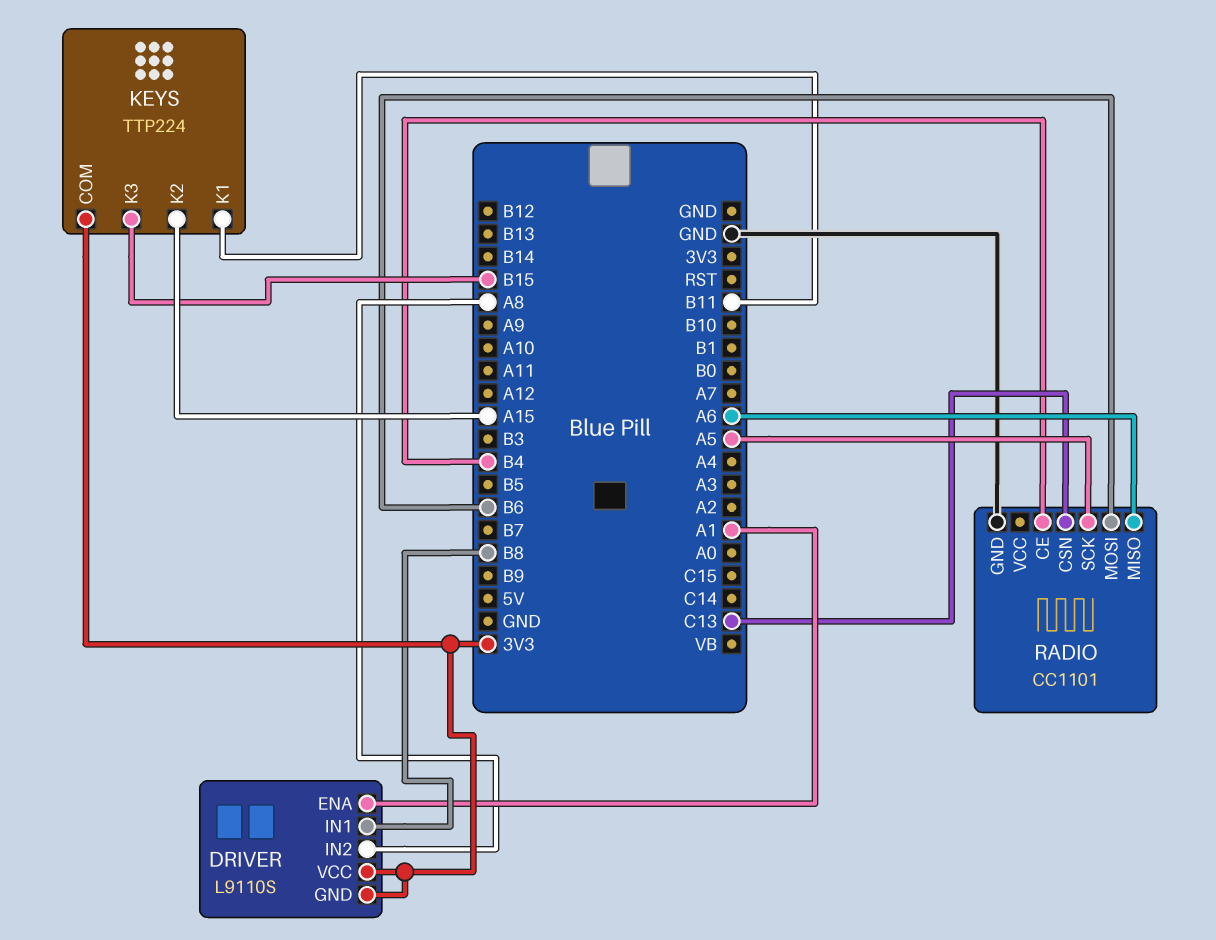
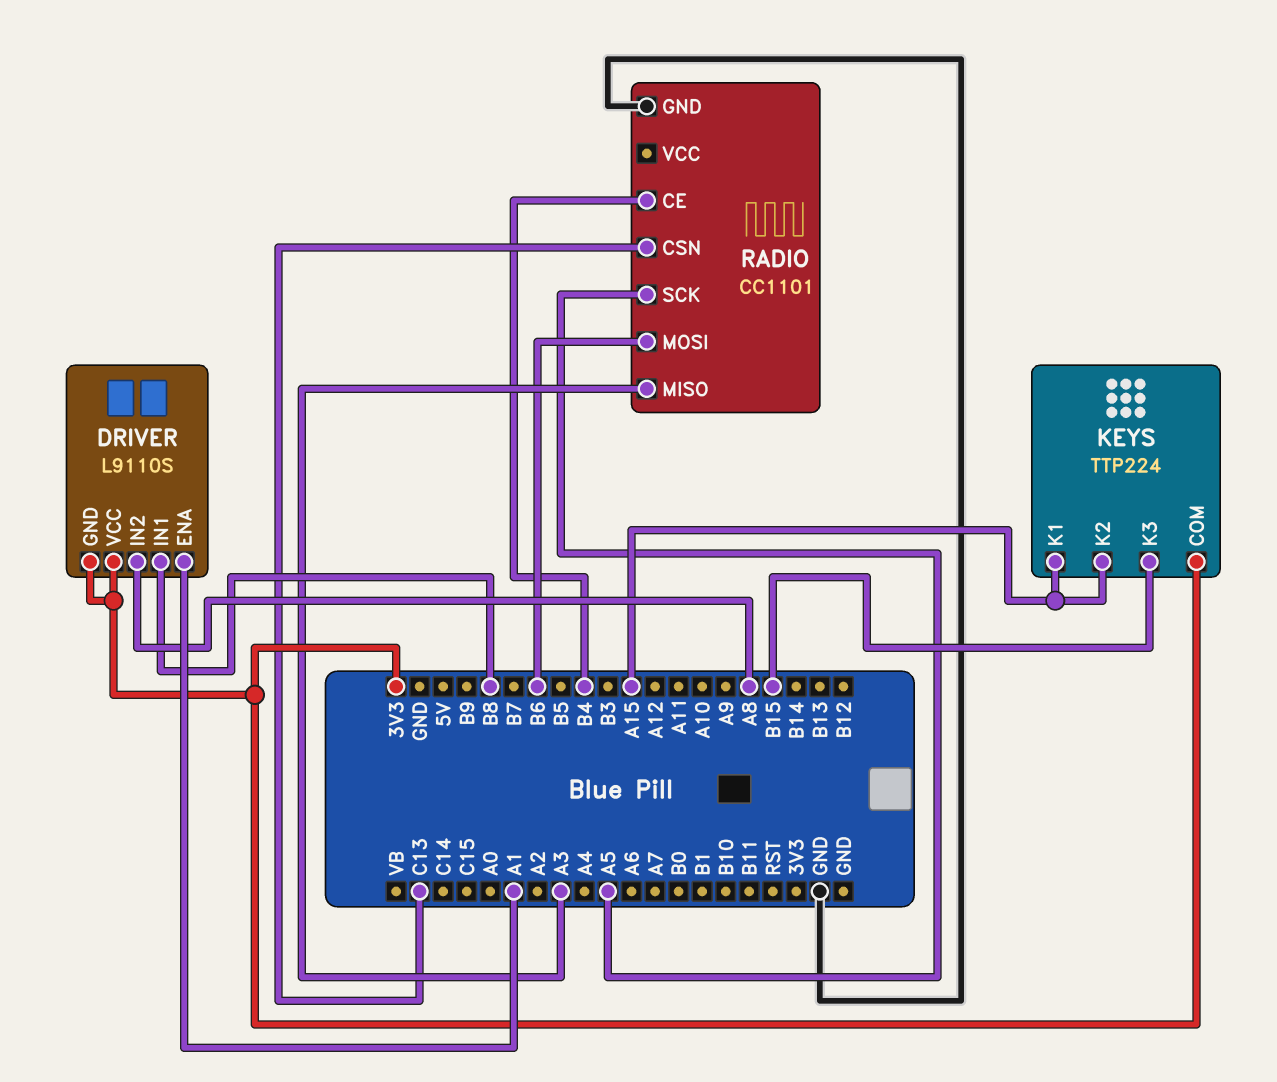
KEYS pin K1: B11 -> A15
RADIO pin MISO: A6 -> A3

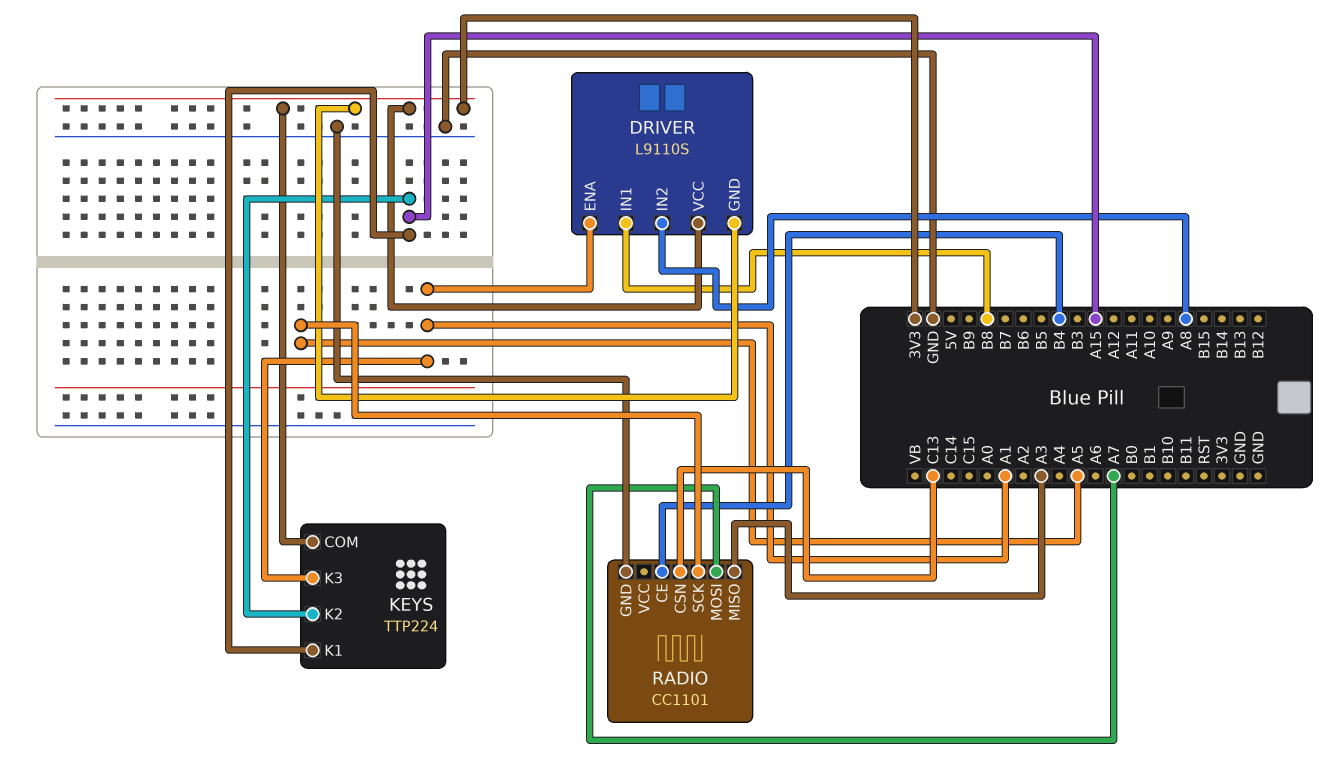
KEYS pin K3: B15 -> A1
RADIO pin MOSI: B6 -> A7

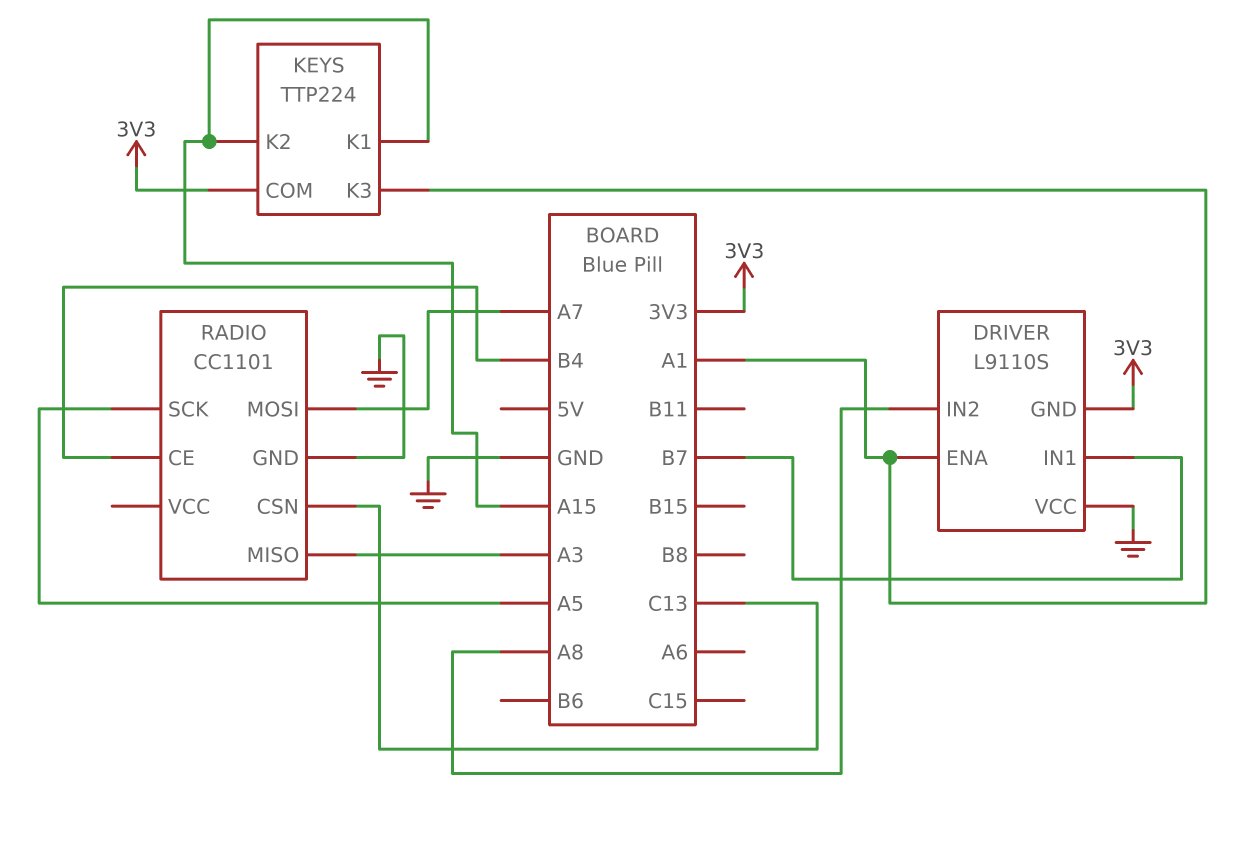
DRIVER pin IN1: B8 -> B7
DRIVER pin VCC: 3V3 -> GND

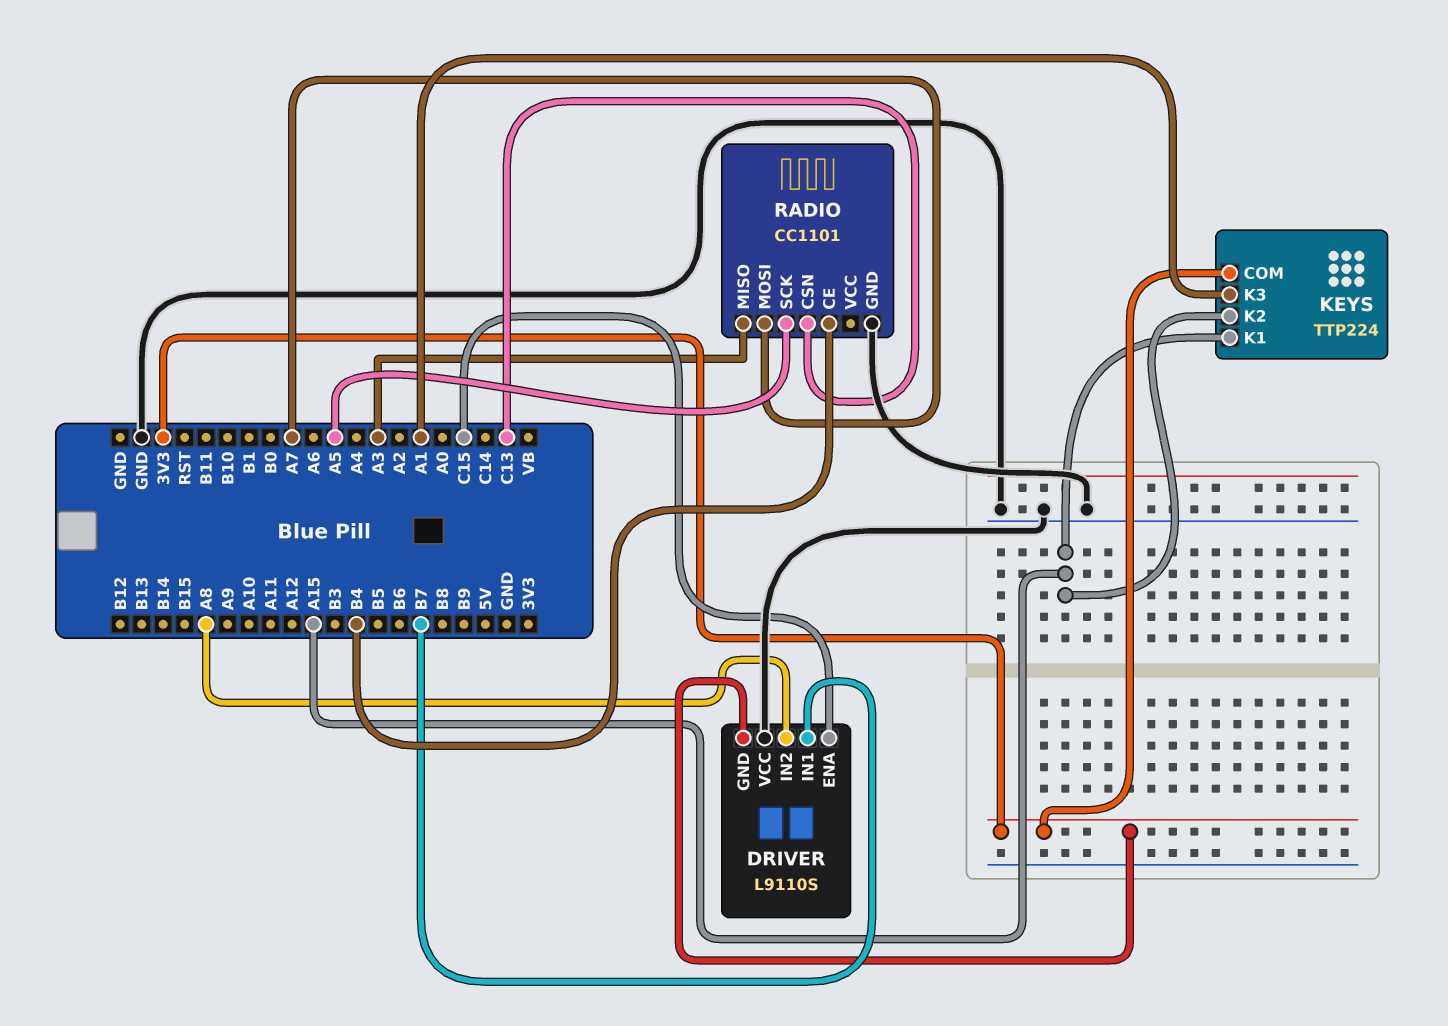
DRIVER pin ENA: A1 -> C15

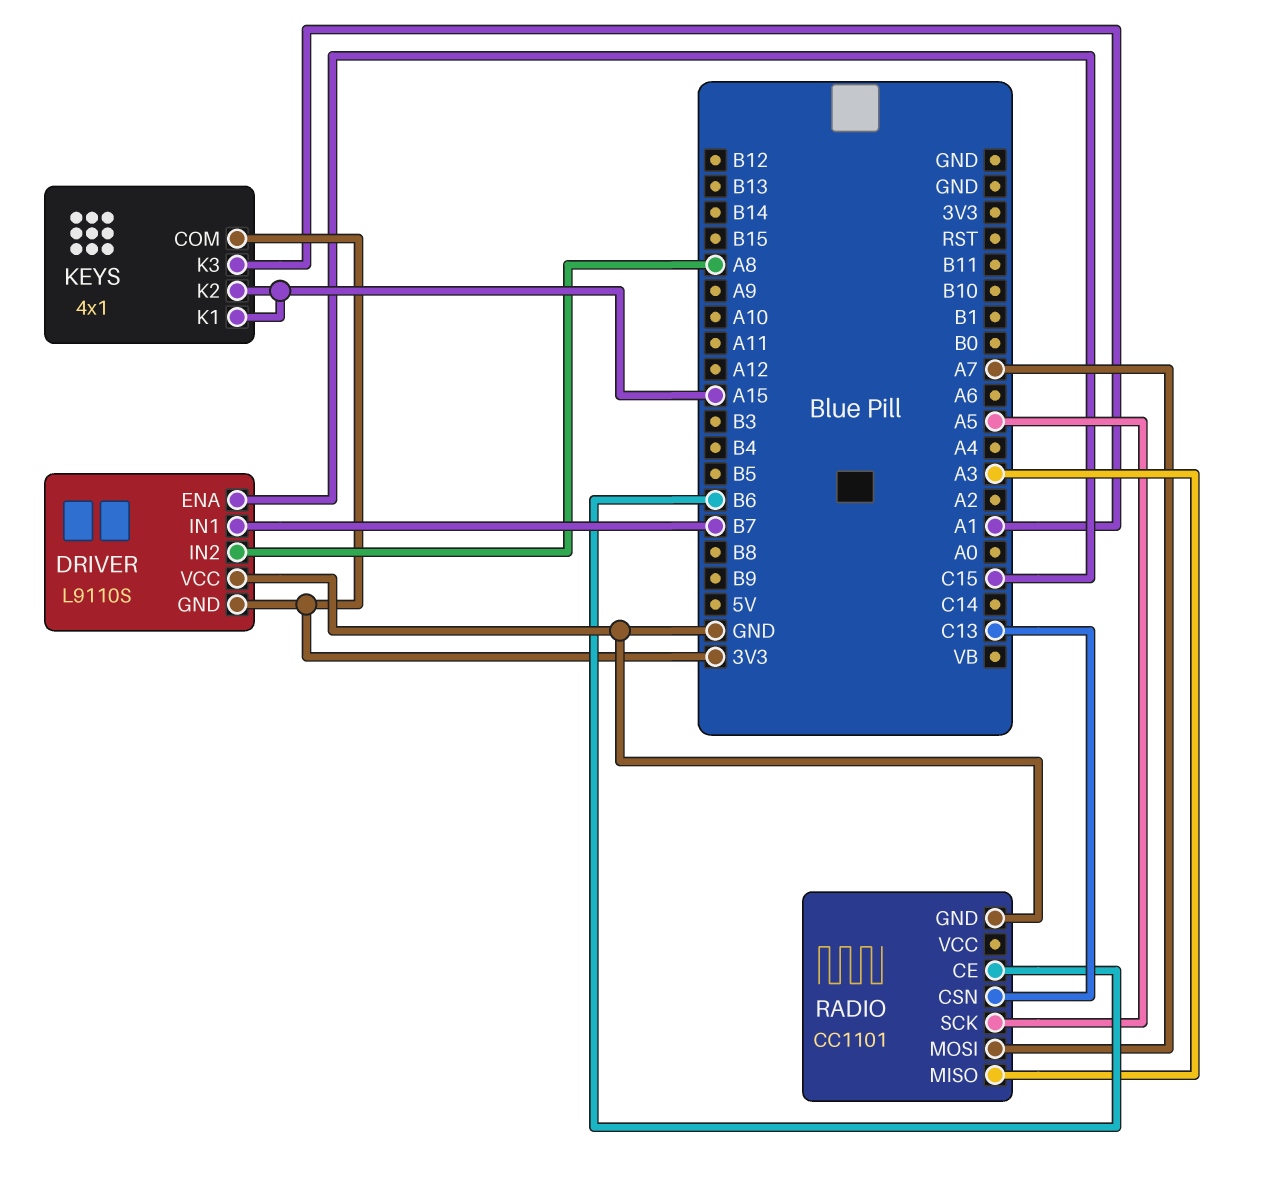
KEYS: TTP224 -> 4x1
RADIO pin CE: B4 -> B6

